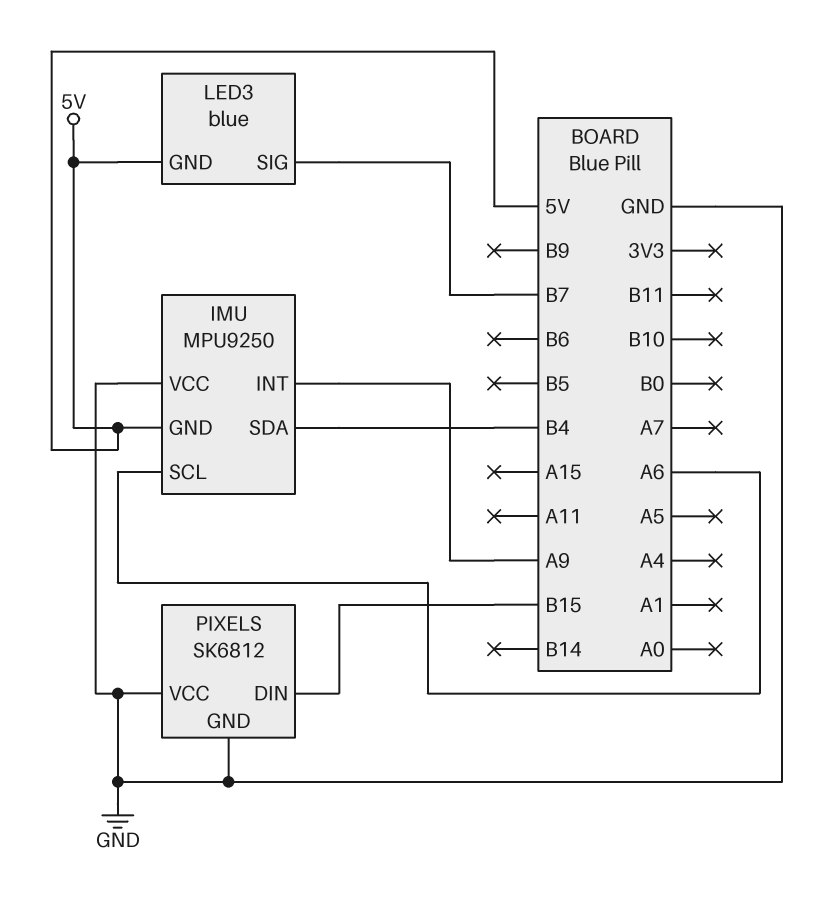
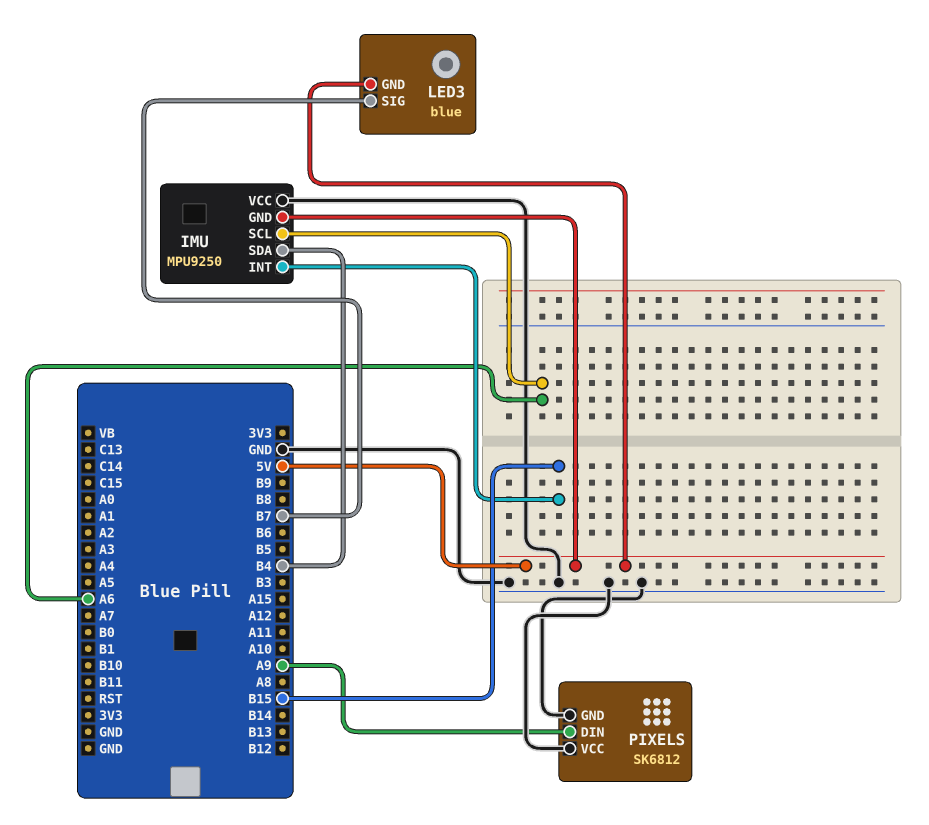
IMU pin INT: A9 -> B15
PIXELS pin DIN: B15 -> A9

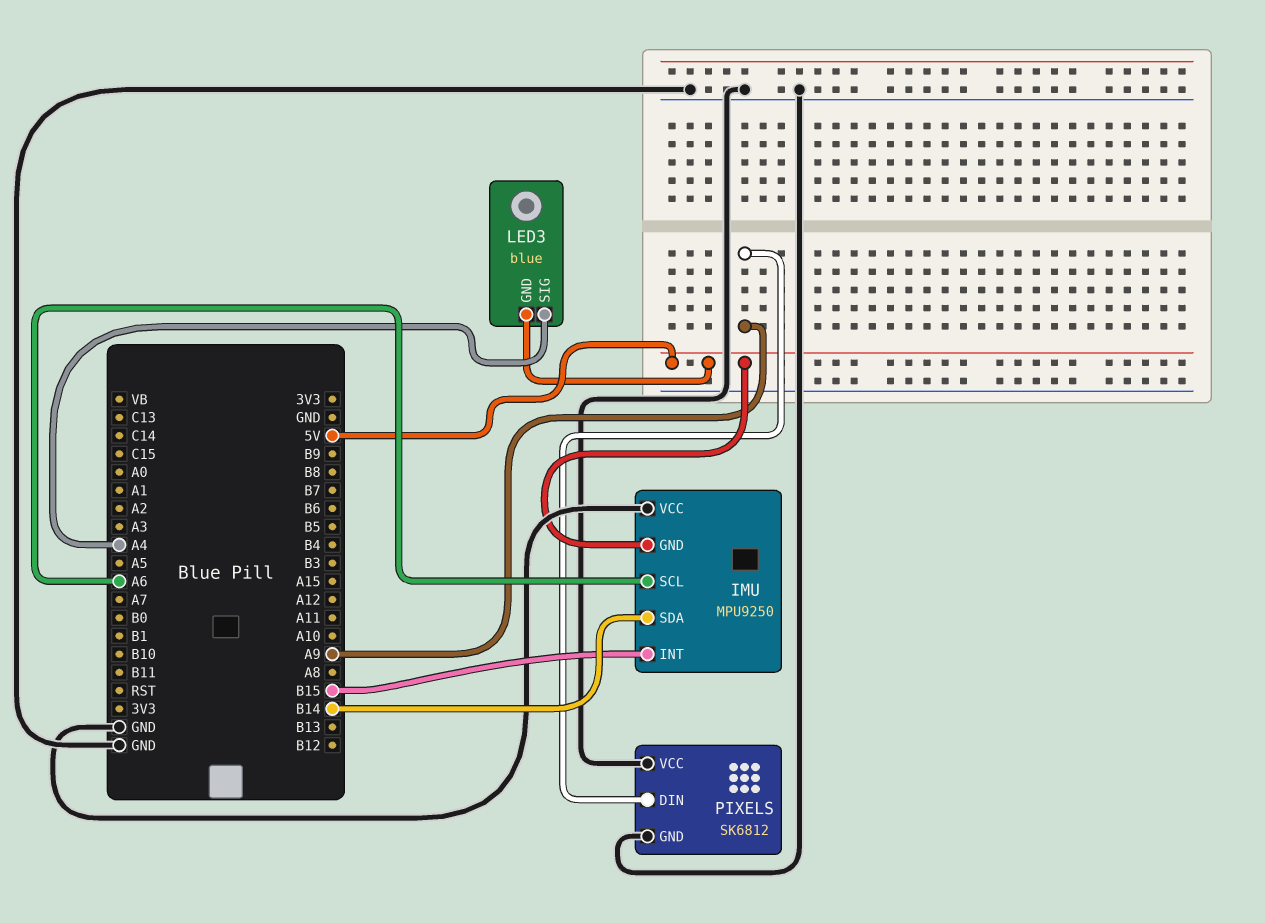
IMU pin SDA: B4 -> B14
LED3 pin SIG: B7 -> A4

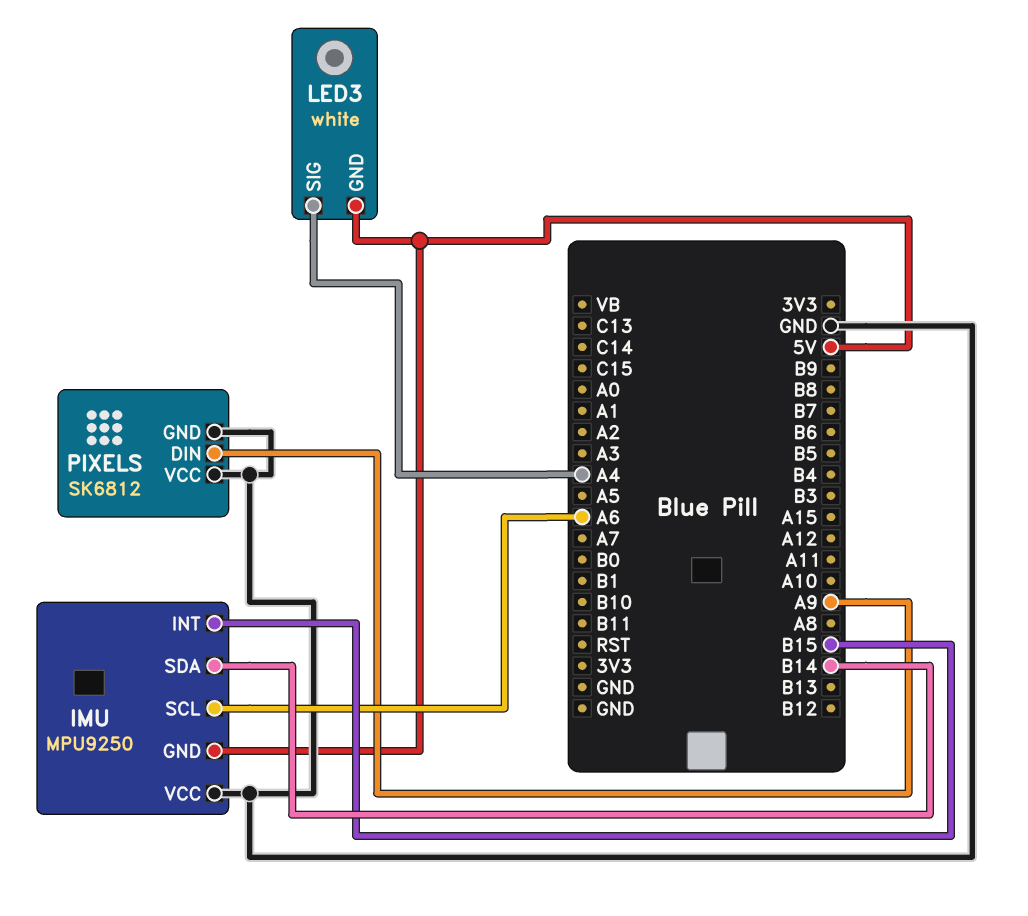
LED3: blue -> white

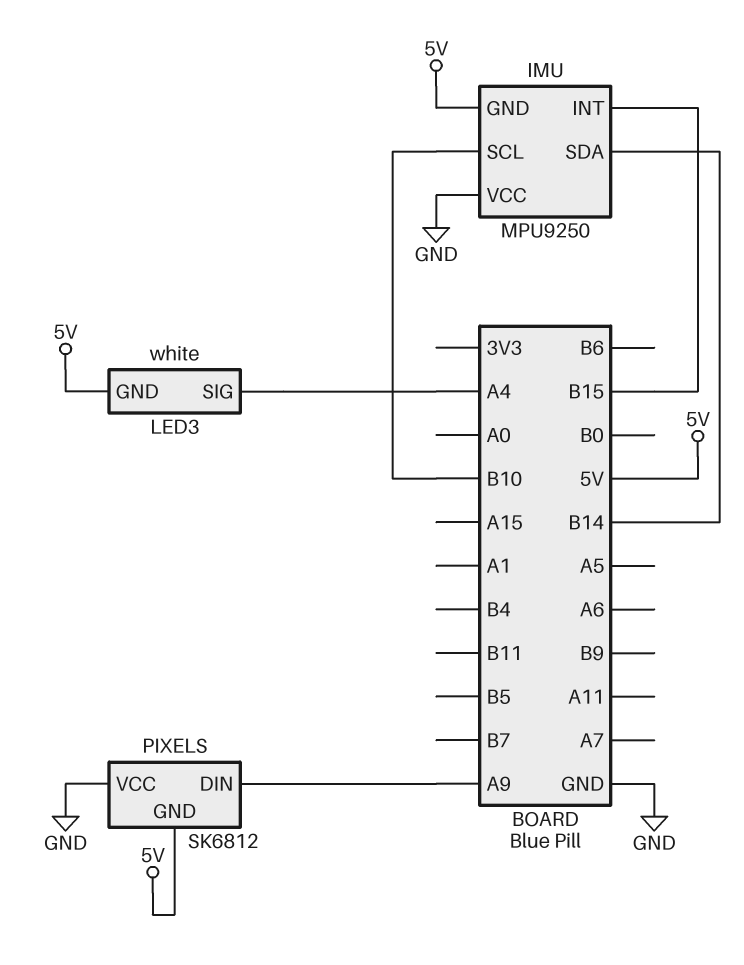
IMU pin SCL: A6 -> B10
PIXELS pin GND: GND -> 5V

